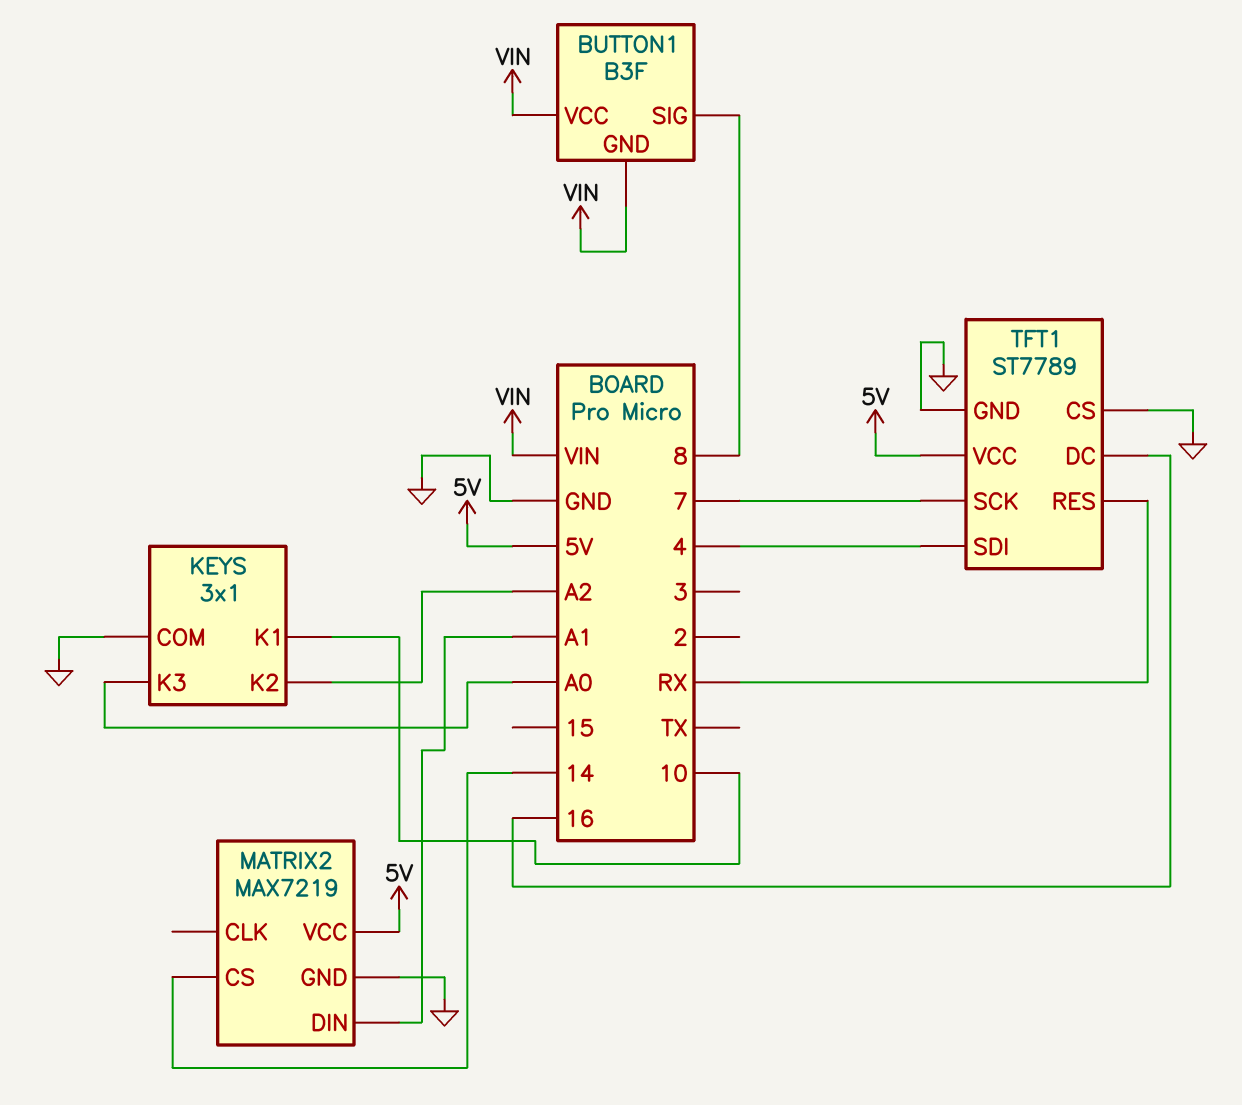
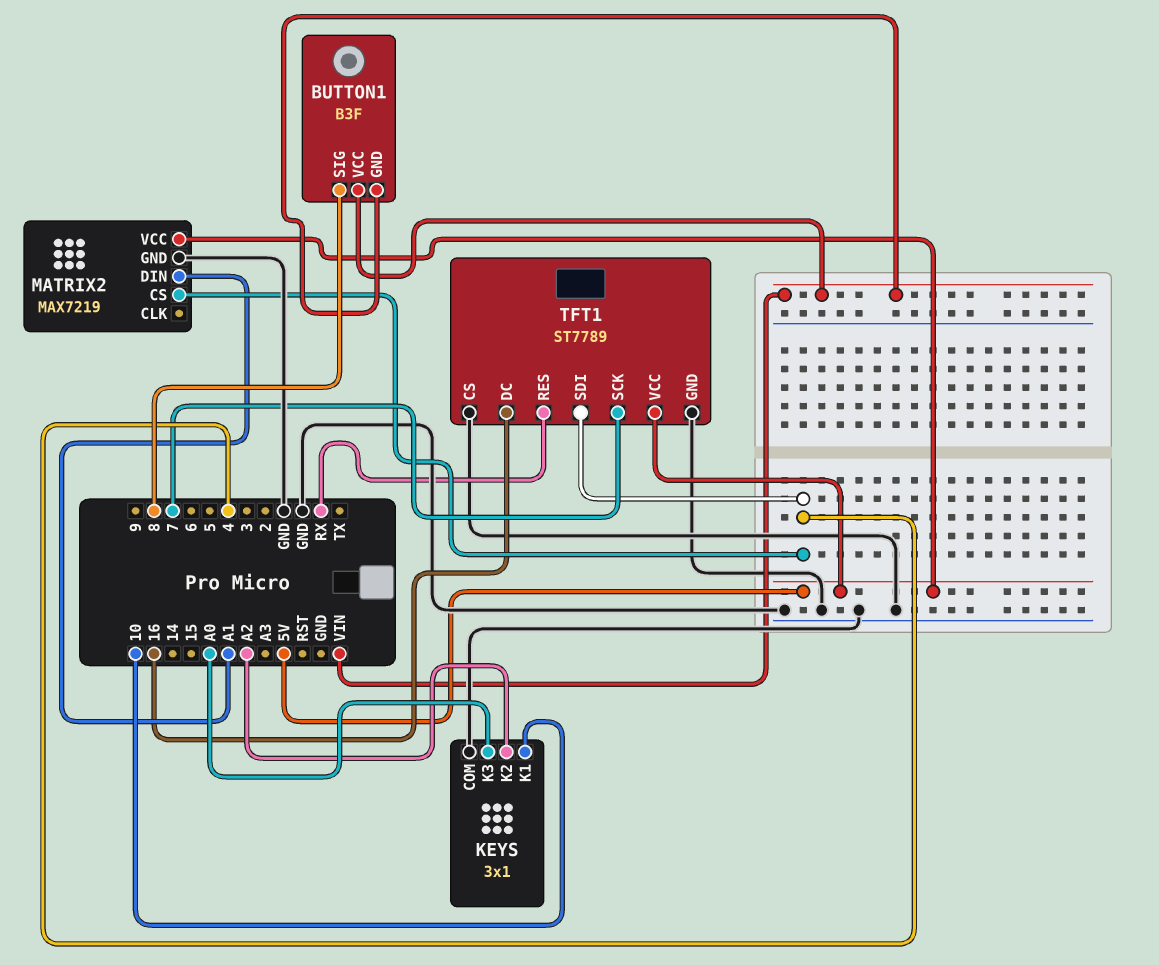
MATRIX2 pin CS: 14 -> 4

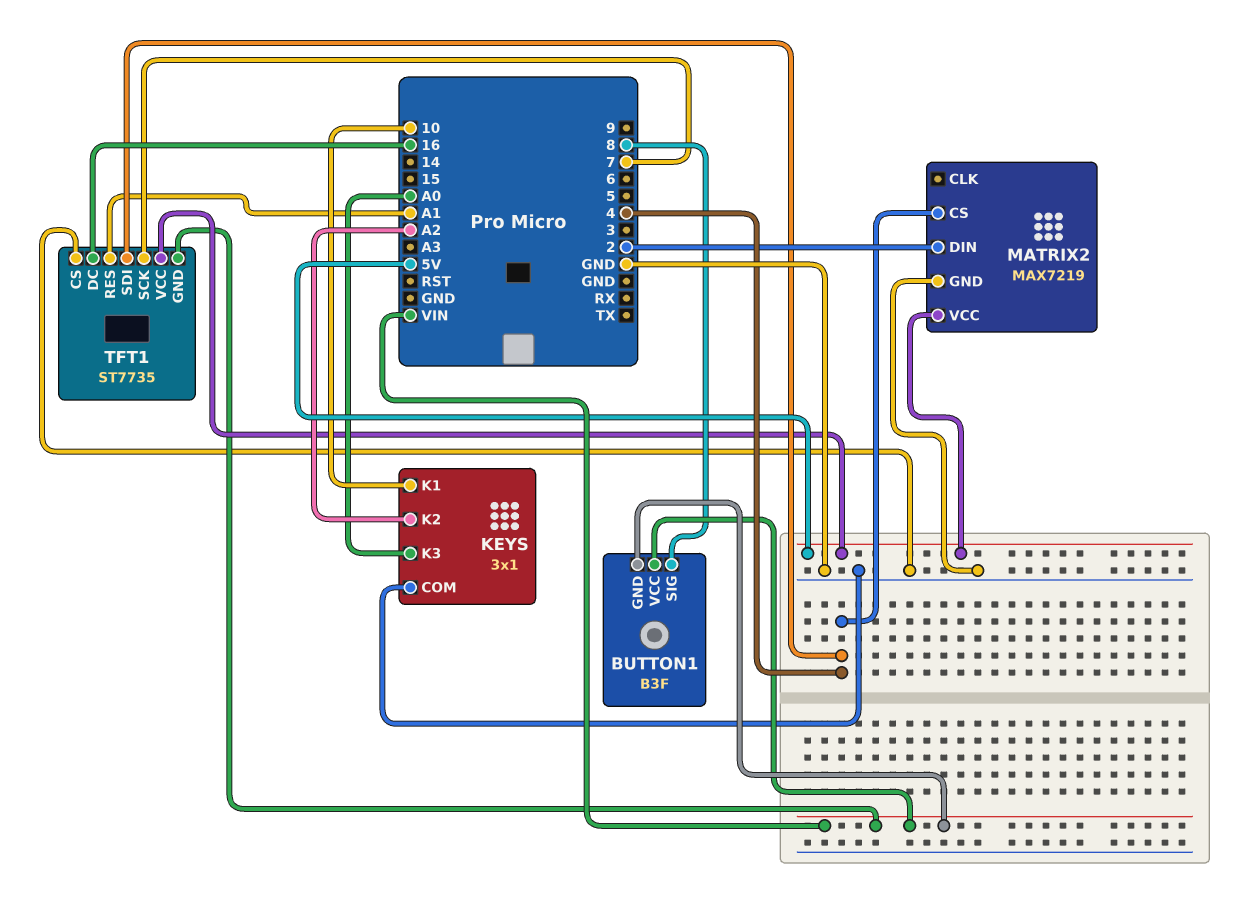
MATRIX2 pin DIN: A1 -> 2
TFT1: ST7789 -> ST7735
TFT1 pin GND: GND -> VIN
TFT1 pin RES: RX -> A1

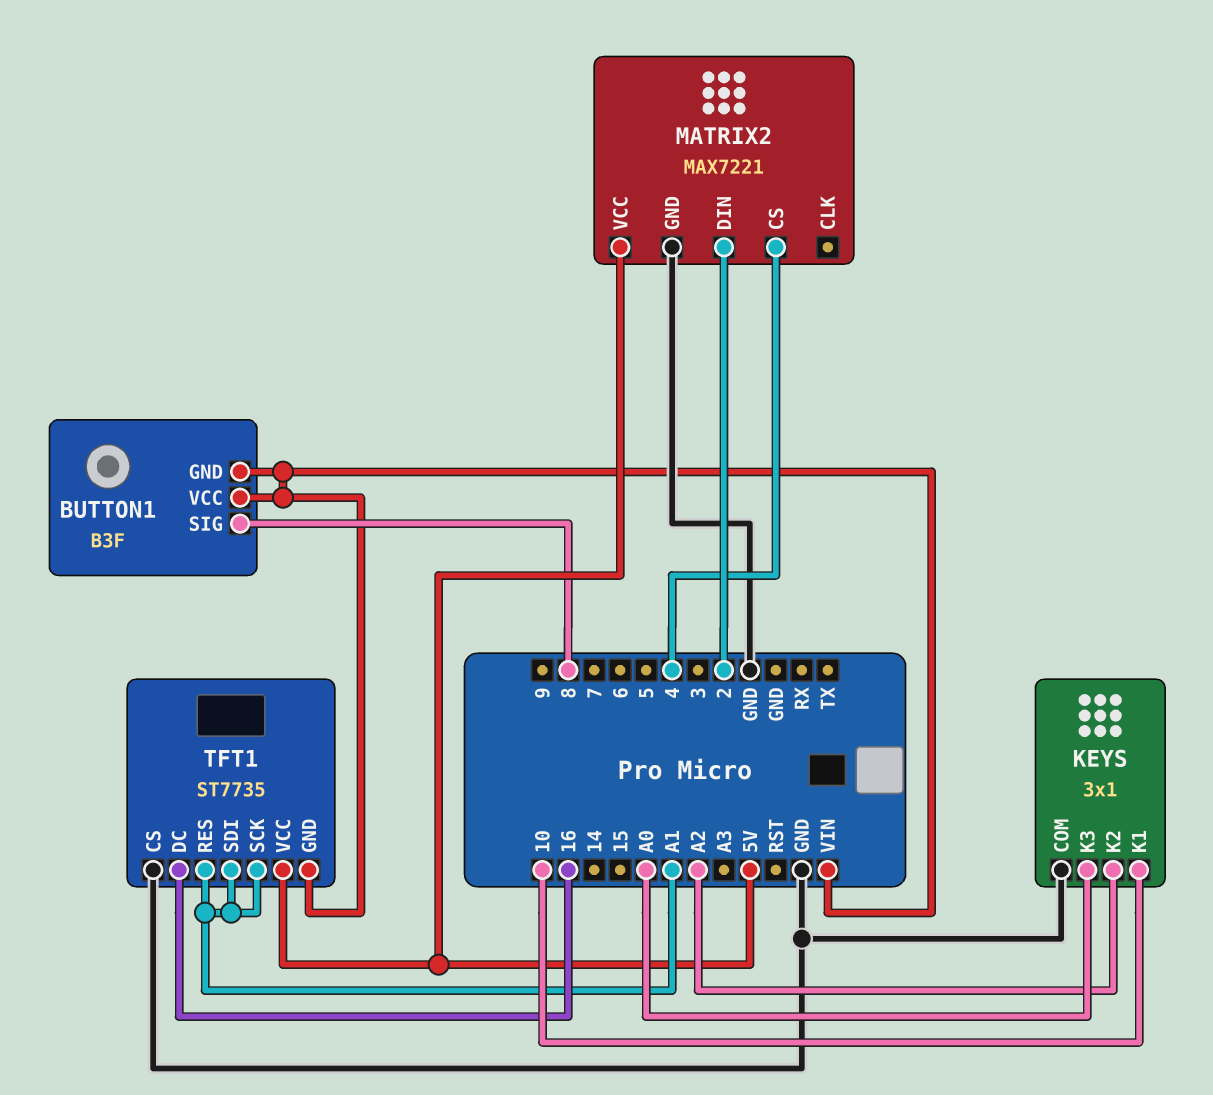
MATRIX2: MAX7219 -> MAX7221
TFT1 pin SCK: 7 -> A1
TFT1 pin SDI: 4 -> A1

